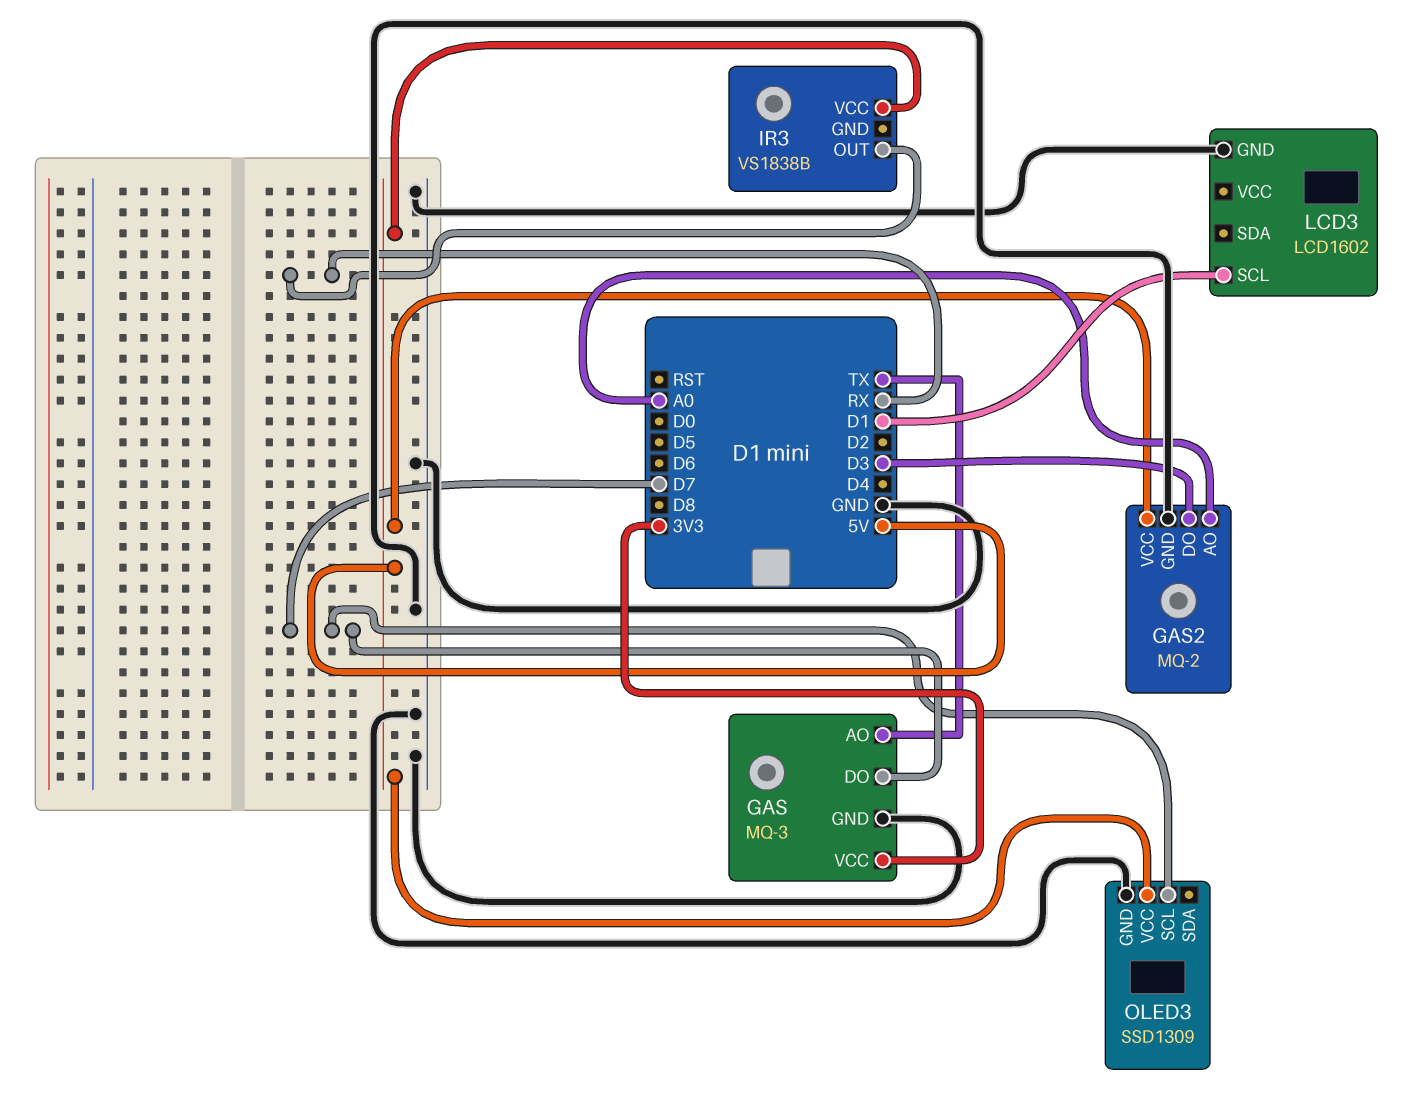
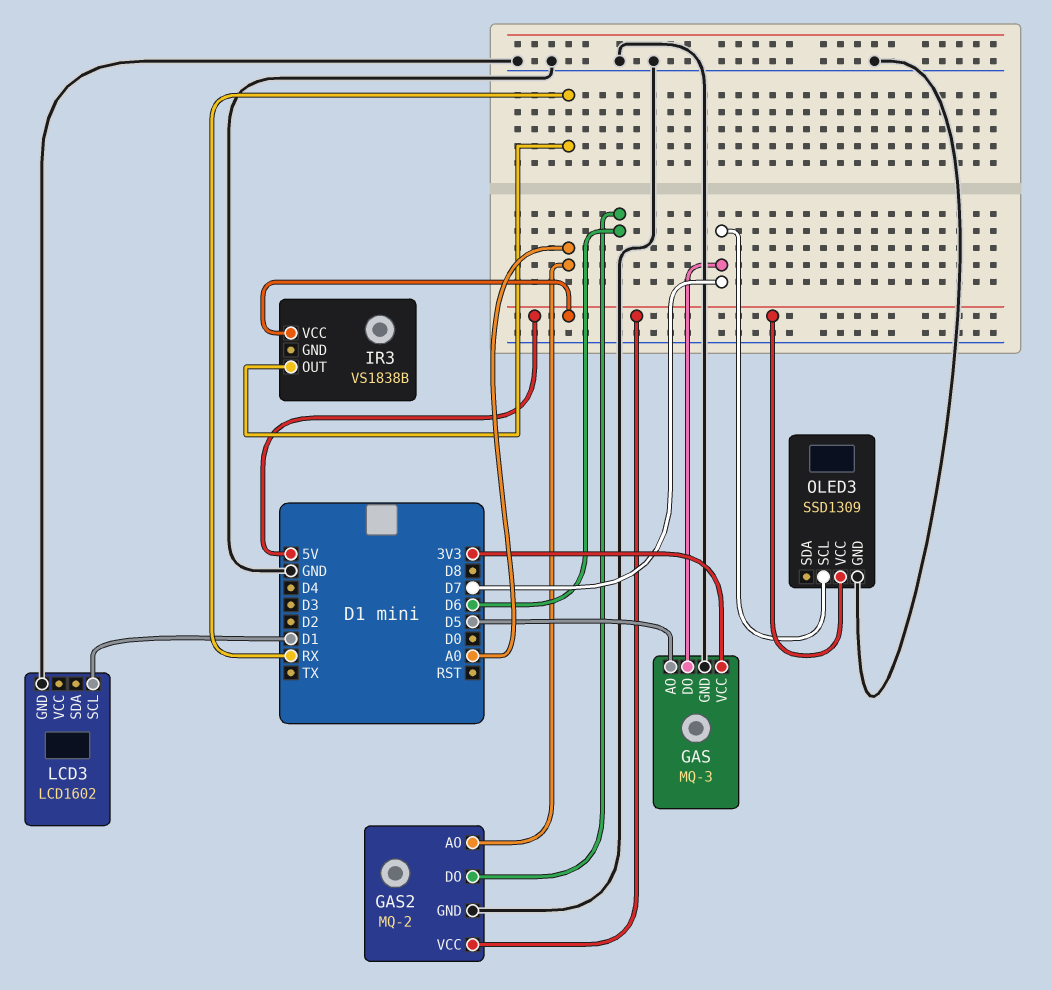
GAS pin AO: TX -> D5
GAS2 pin DO: D3 -> D6

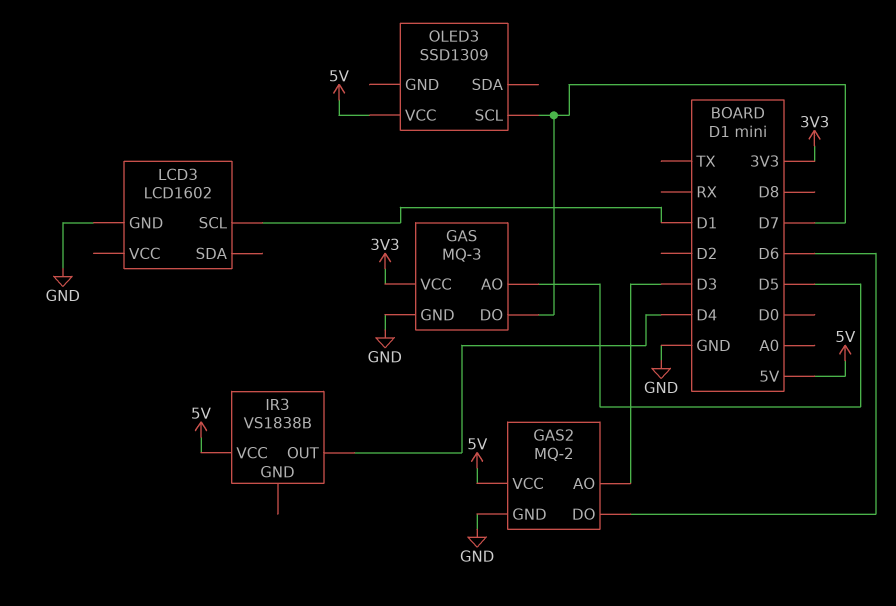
GAS2 pin AO: A0 -> D3
IR3 pin OUT: RX -> D4
OLED3 pin GND: GND -> none

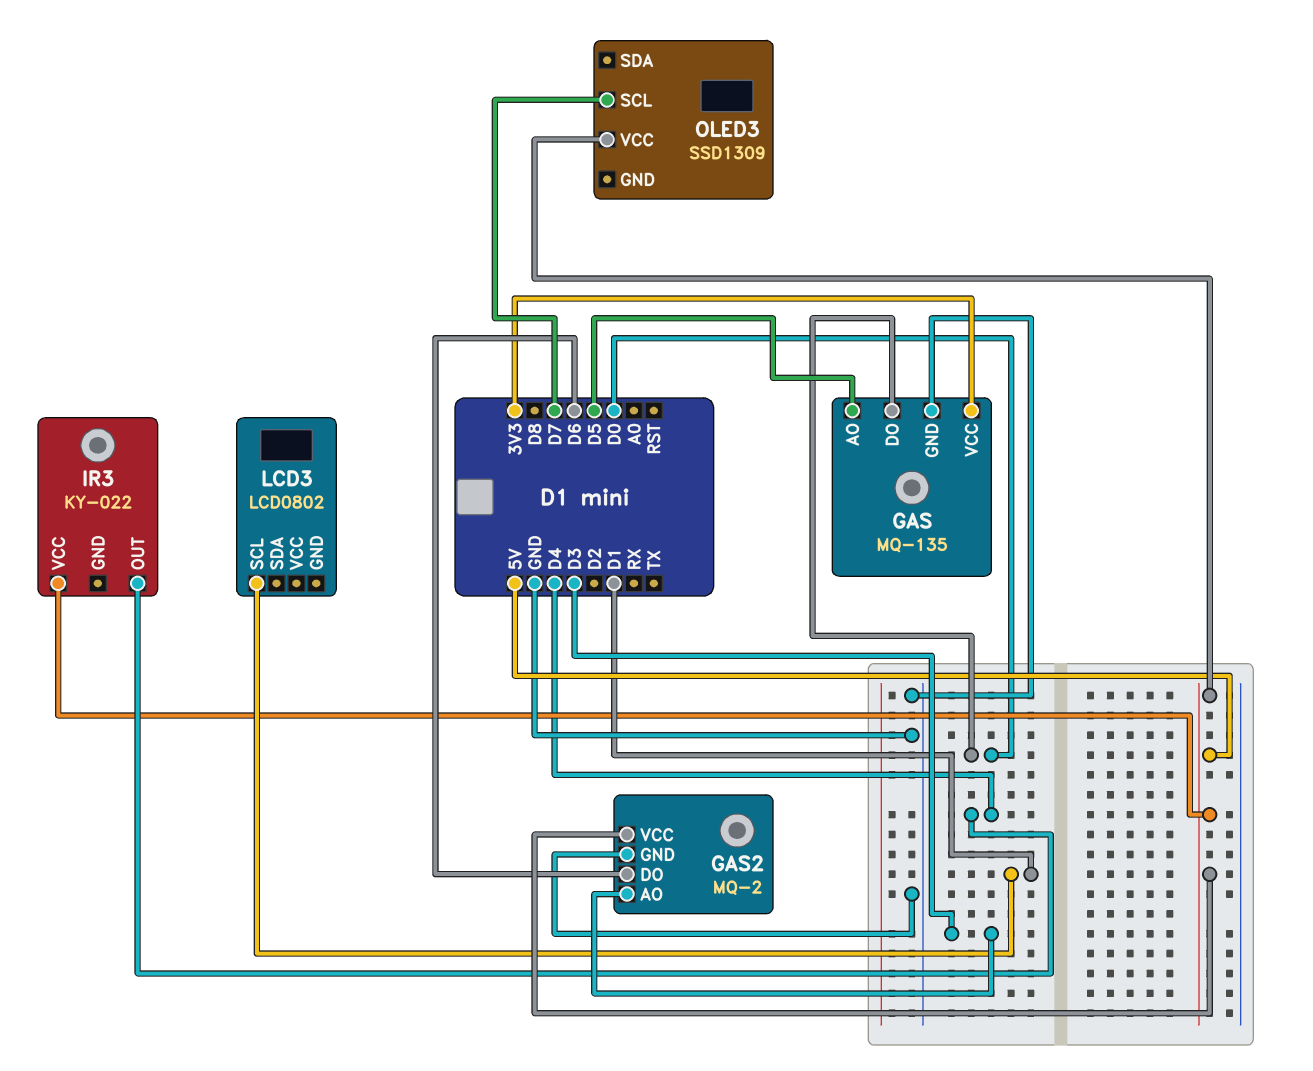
GAS: MQ-3 -> MQ-135
GAS pin DO: D7 -> D0
IR3: VS1838B -> KY-022
LCD3: LCD1602 -> LCD0802
LCD3 pin GND: GND -> none

